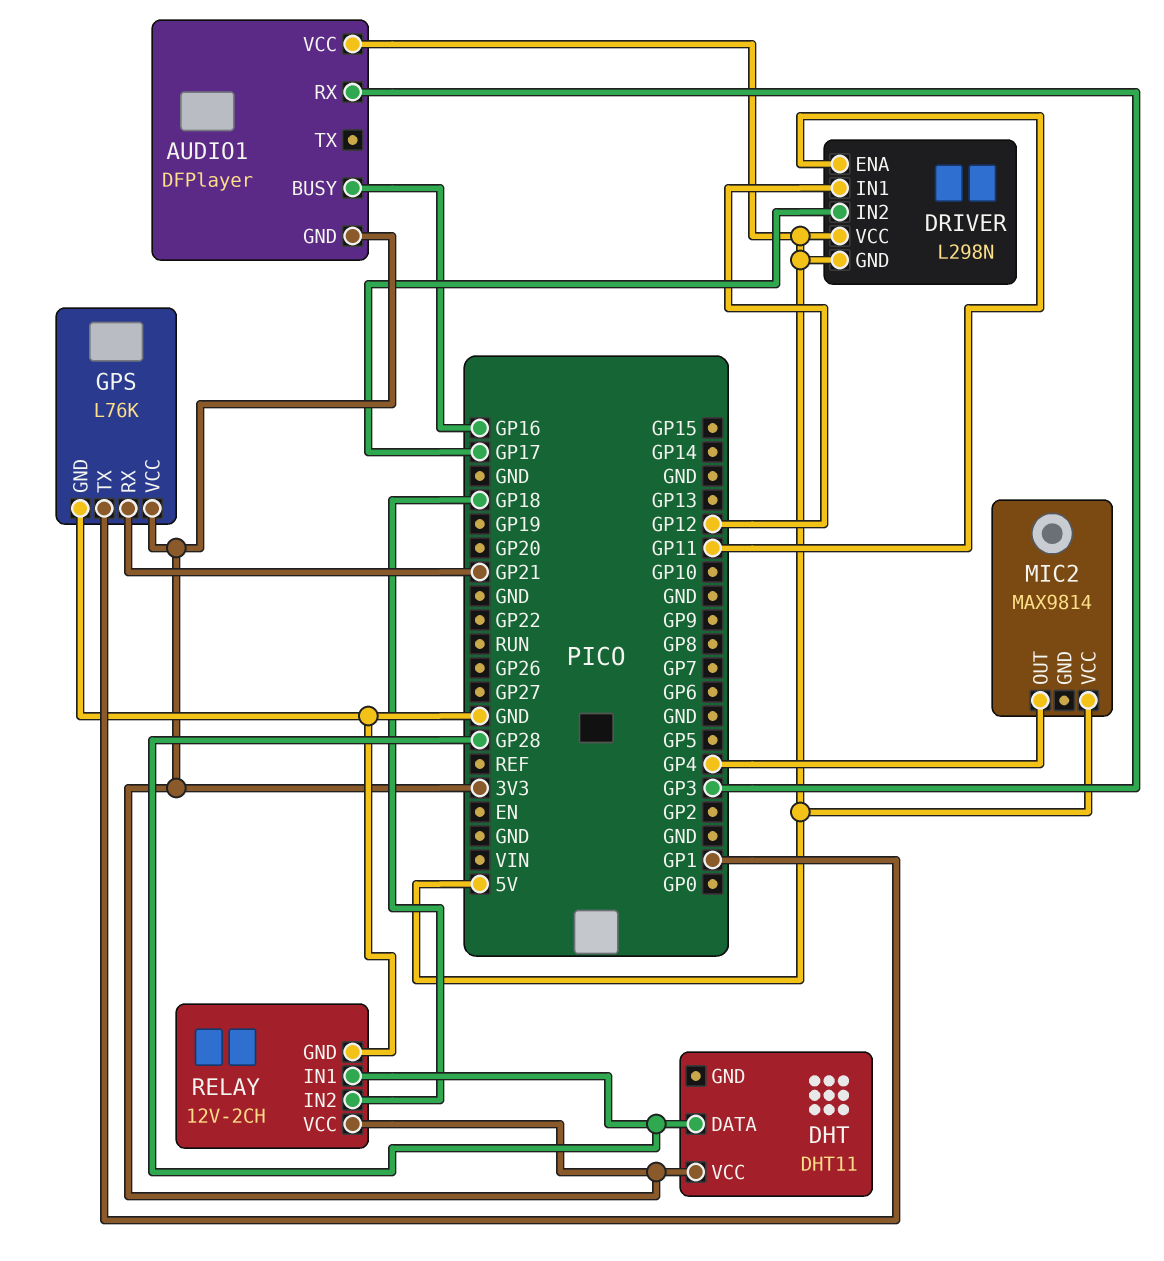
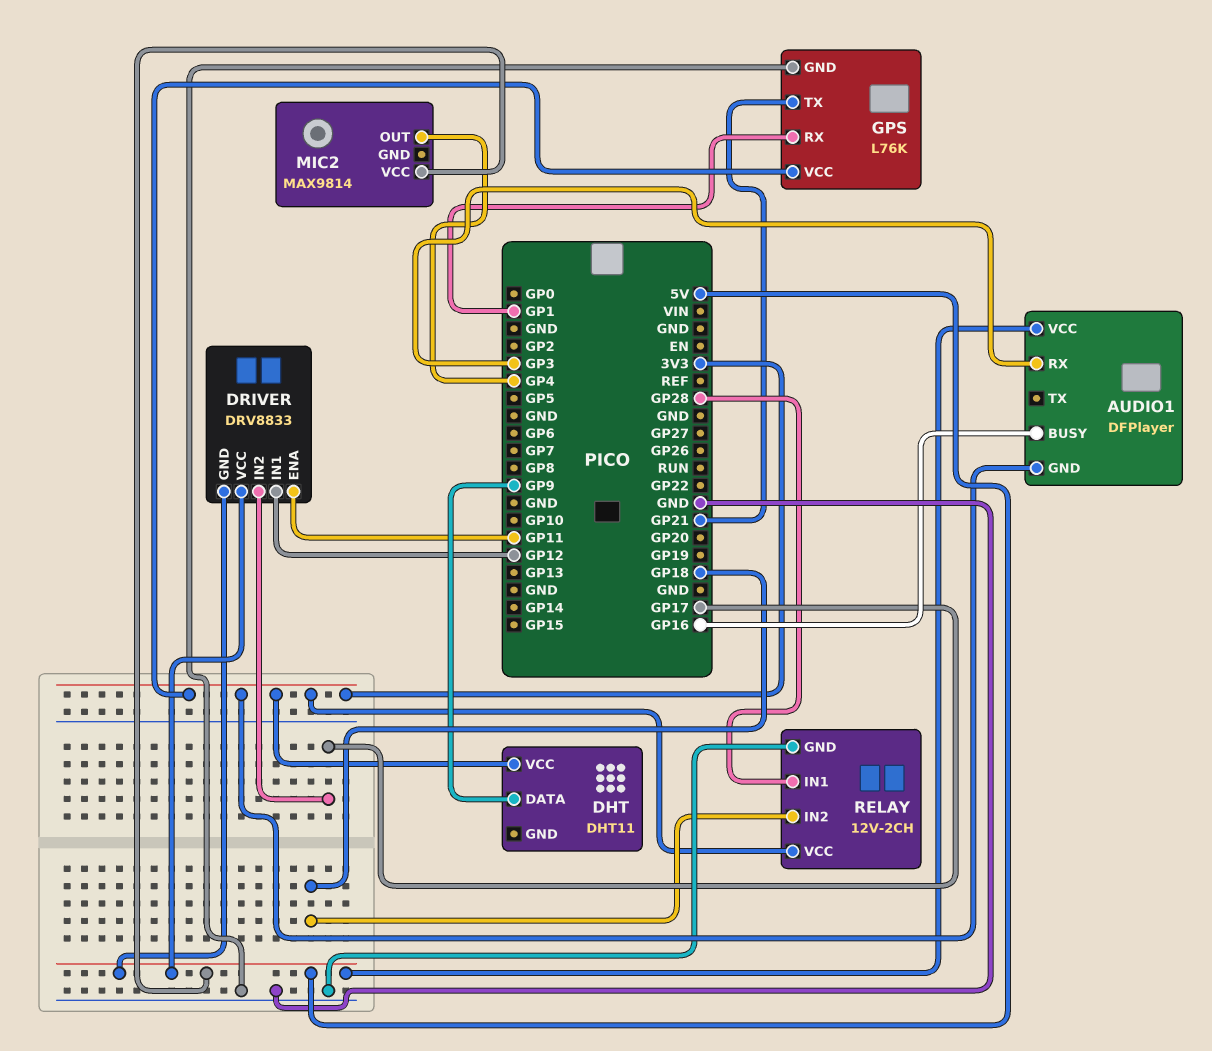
DHT pin DATA: GP28 -> GP9
DRIVER: L298N -> DRV8833
GPS pin RX: GP21 -> GP1
GPS pin TX: GP1 -> GP21

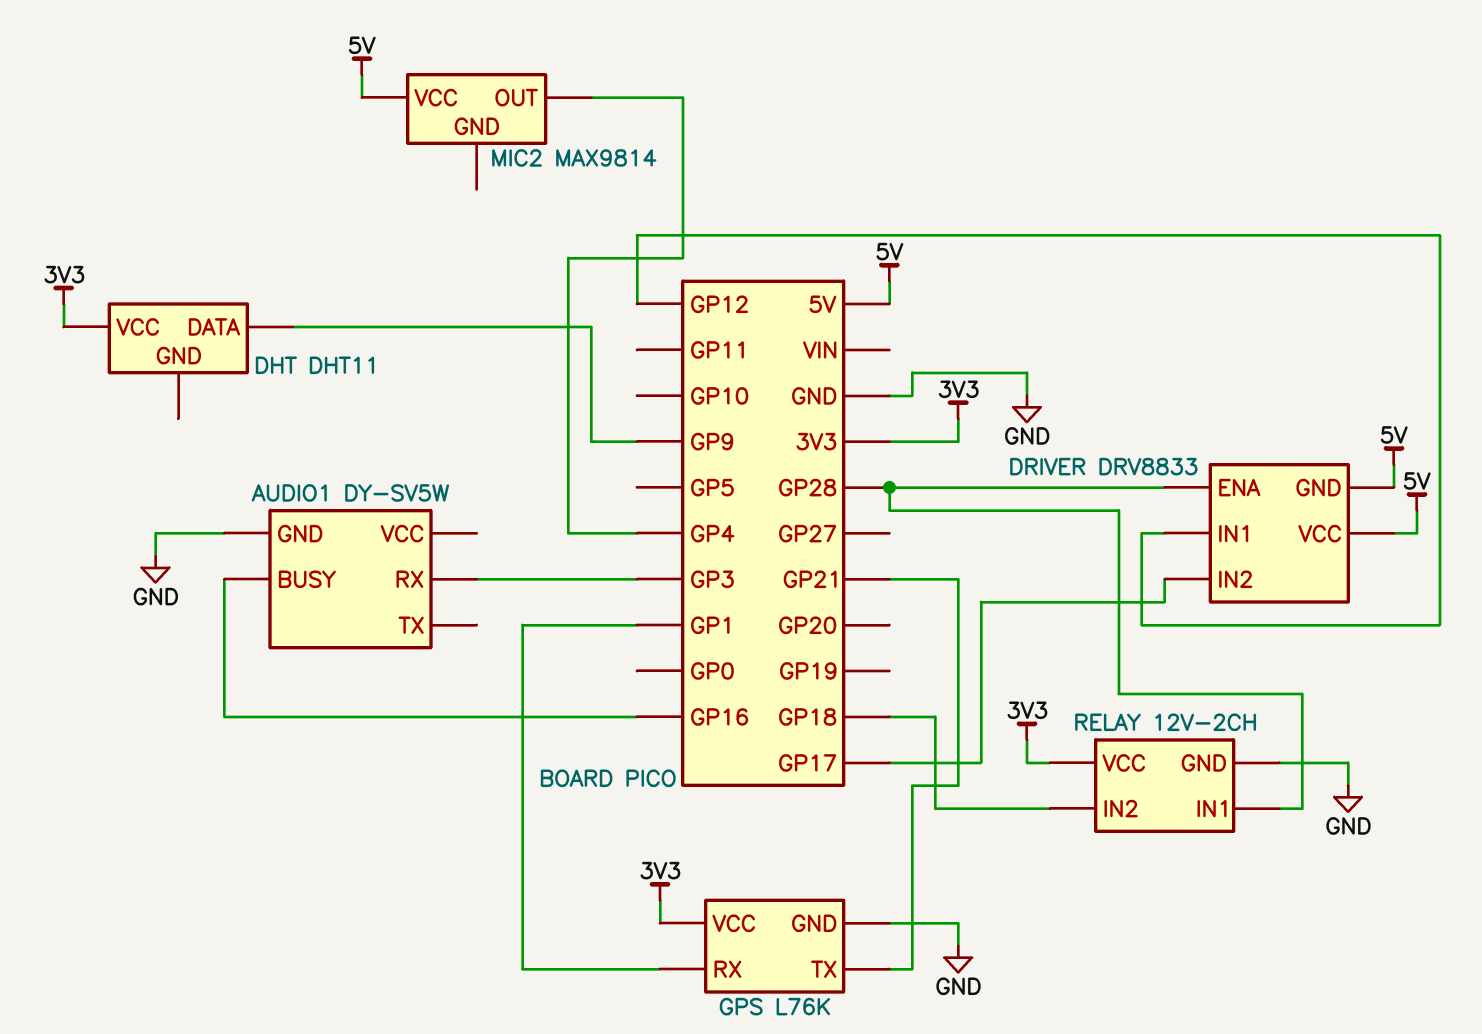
AUDIO1: DFPlayer -> DY-SV5W
AUDIO1 pin GND: 3V3 -> GND
AUDIO1 pin VCC: 5V -> none
DRIVER pin ENA: GP11 -> GP28

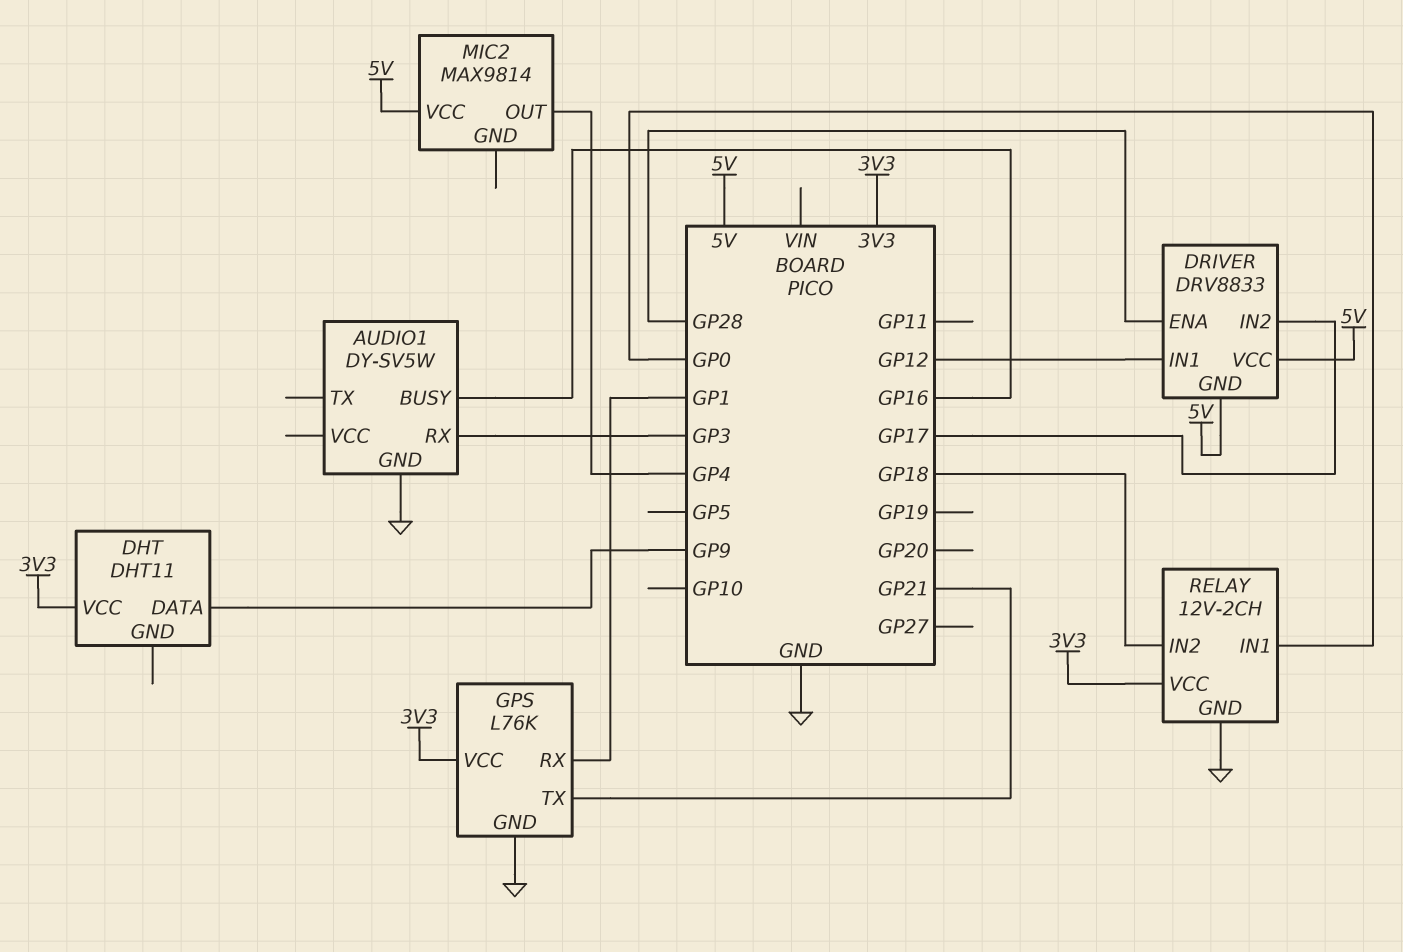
RELAY pin IN1: GP28 -> GP0

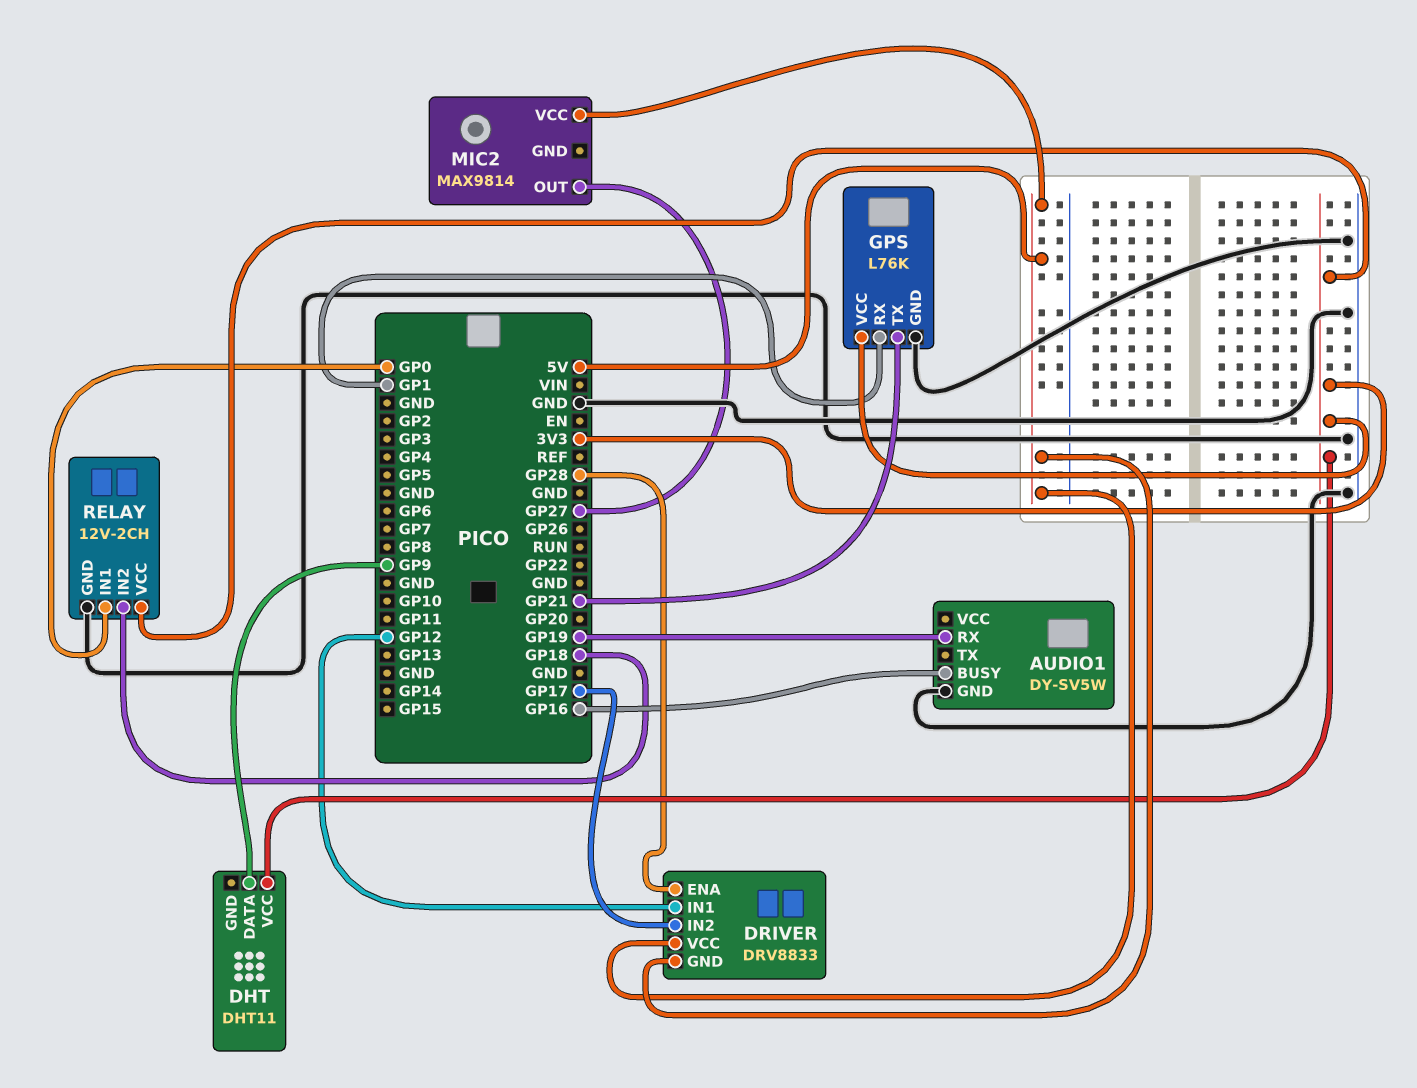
AUDIO1 pin RX: GP3 -> GP19
MIC2 pin OUT: GP4 -> GP27

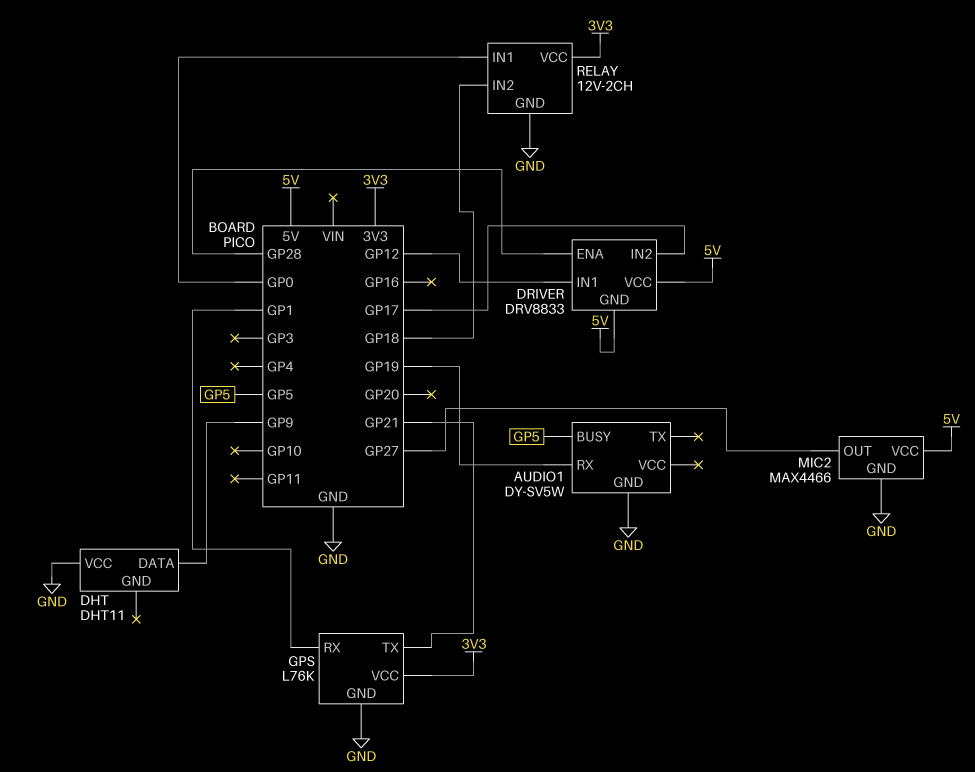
AUDIO1 pin BUSY: GP16 -> GP5
DHT pin VCC: 3V3 -> GND
MIC2: MAX9814 -> MAX4466
MIC2 pin GND: none -> GND

